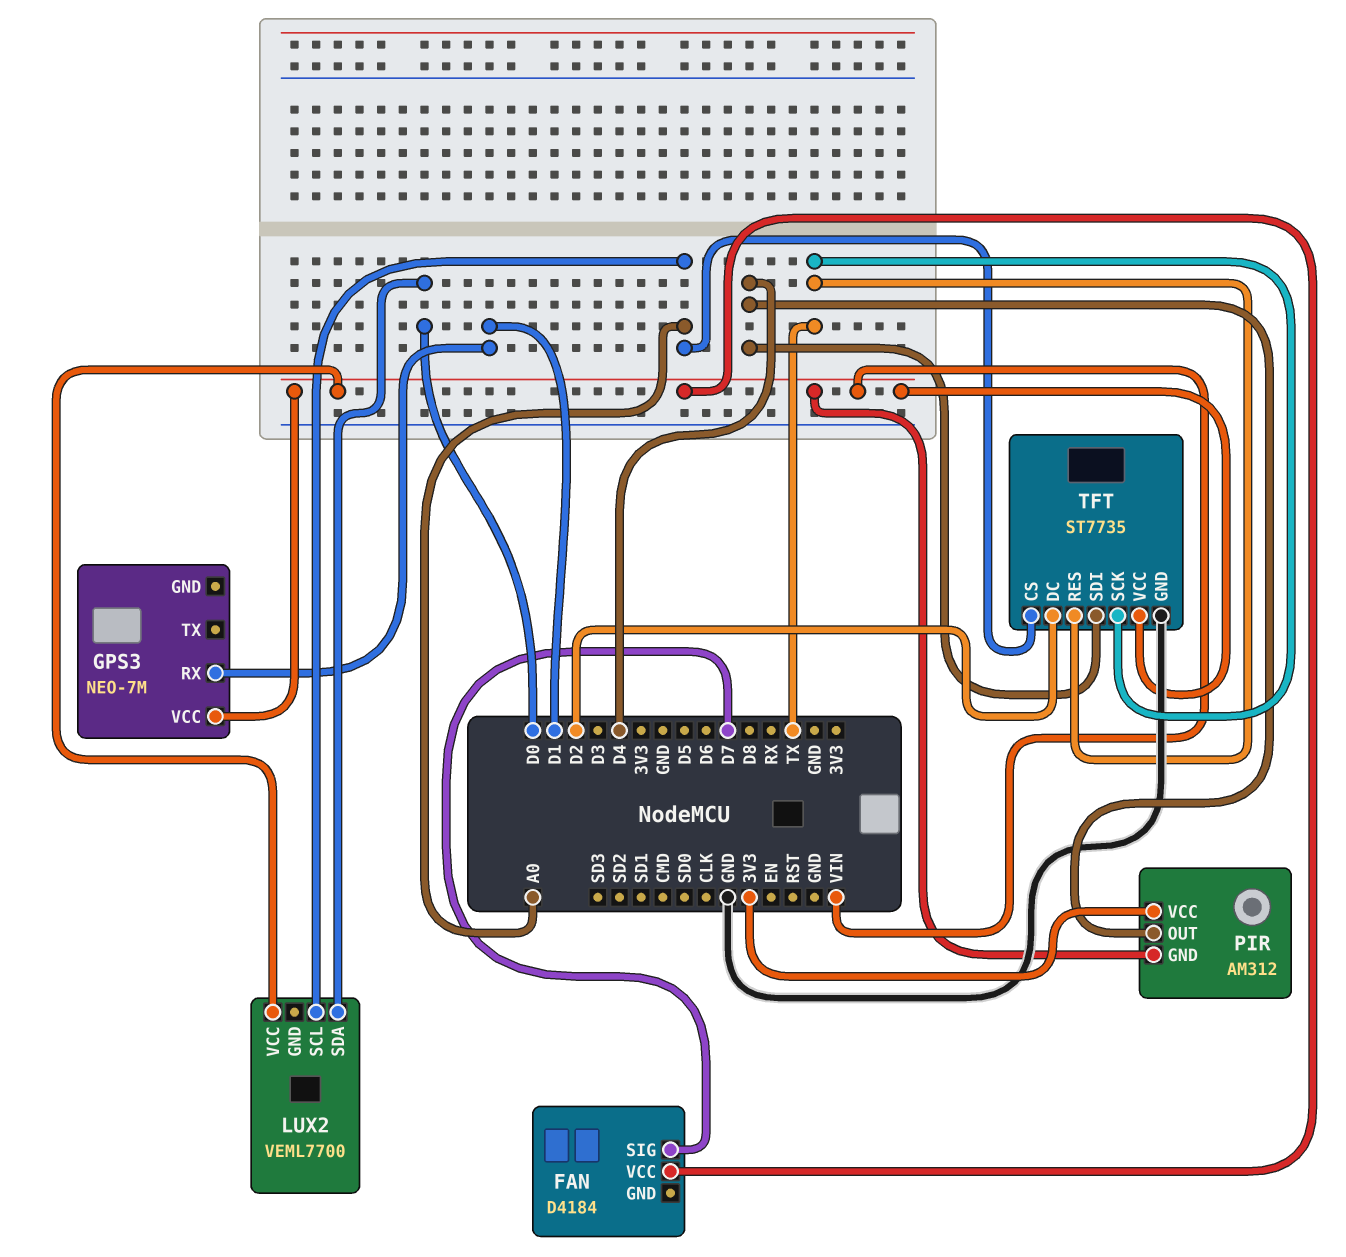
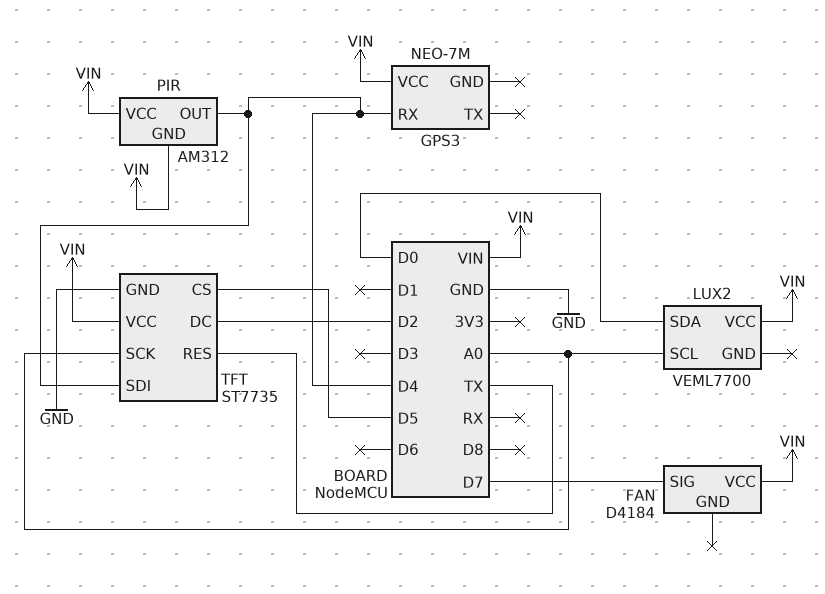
GPS3 pin RX: D1 -> D4
PIR pin VCC: 3V3 -> VIN
TFT pin CS: A0 -> D5
TFT pin SCK: TX -> A0

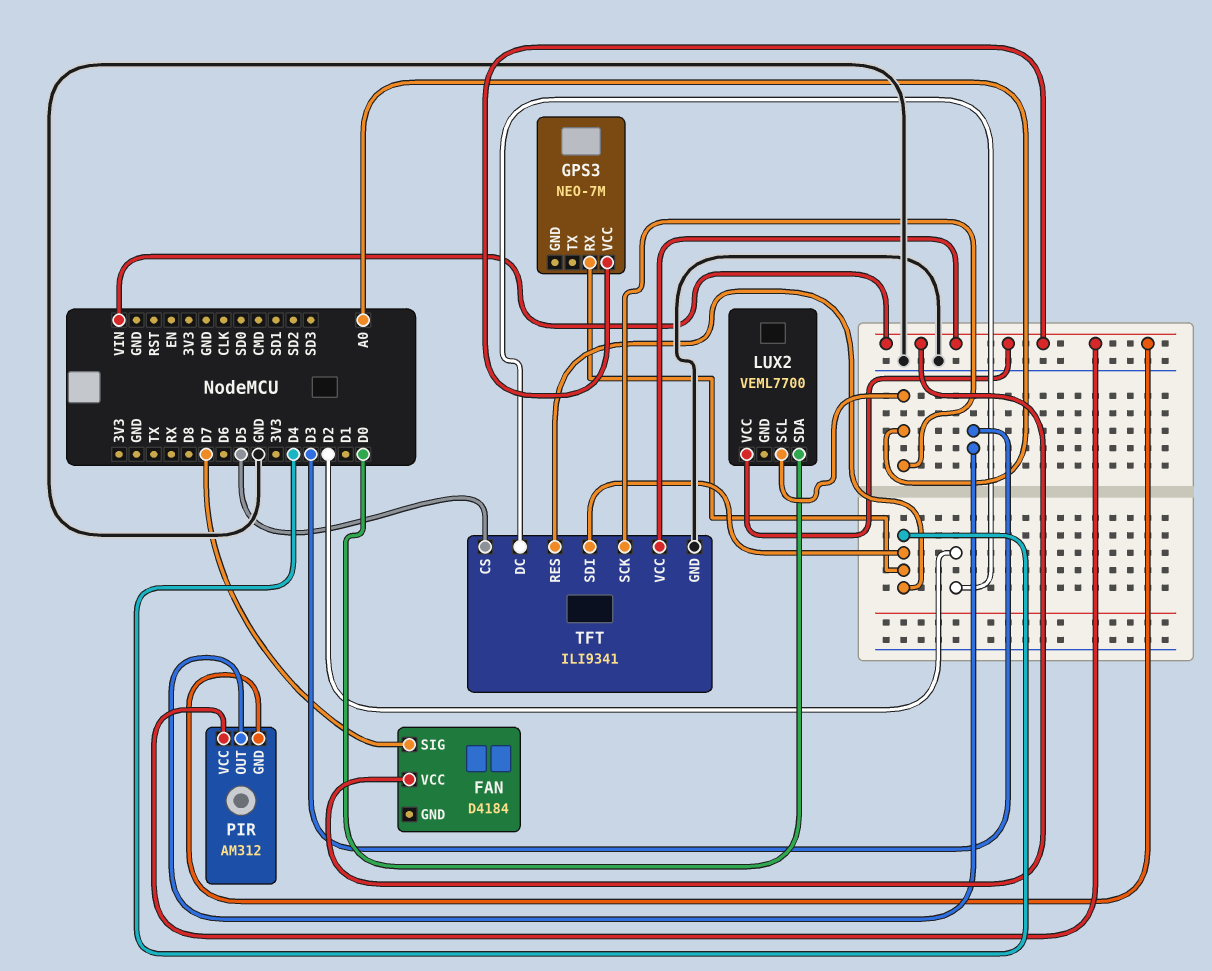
PIR pin OUT: D4 -> D3
TFT: ST7735 -> ILI9341
TFT pin RES: TX -> D4

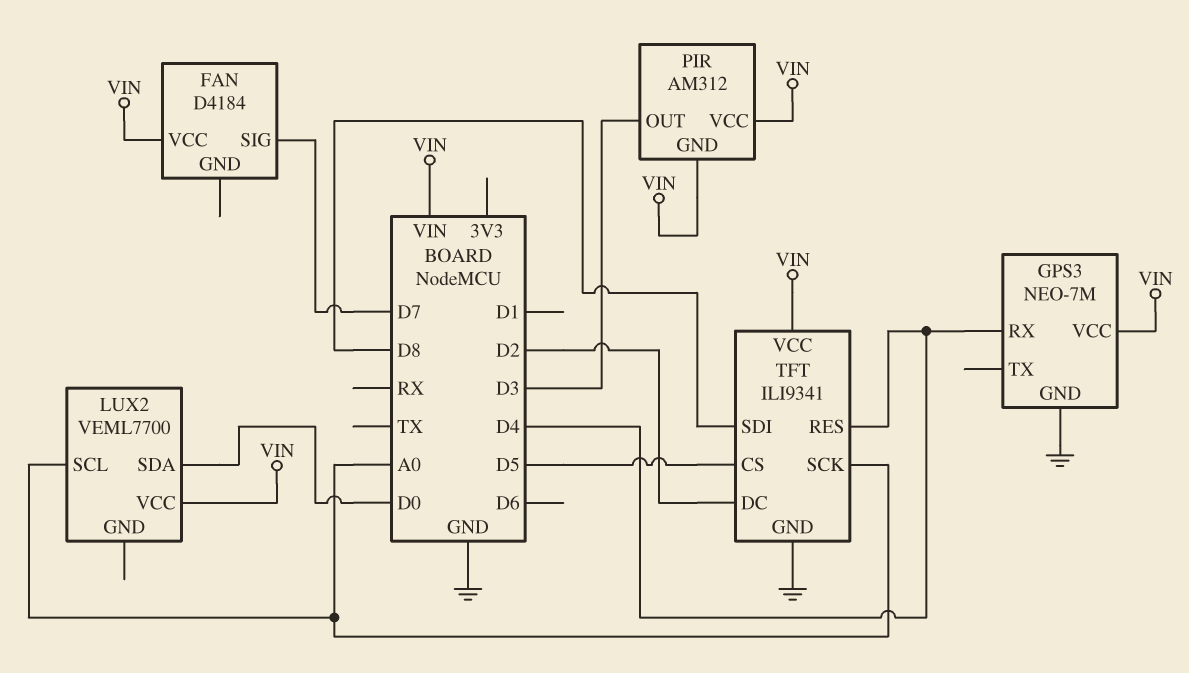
GPS3 pin GND: none -> GND
TFT pin SDI: D4 -> D8

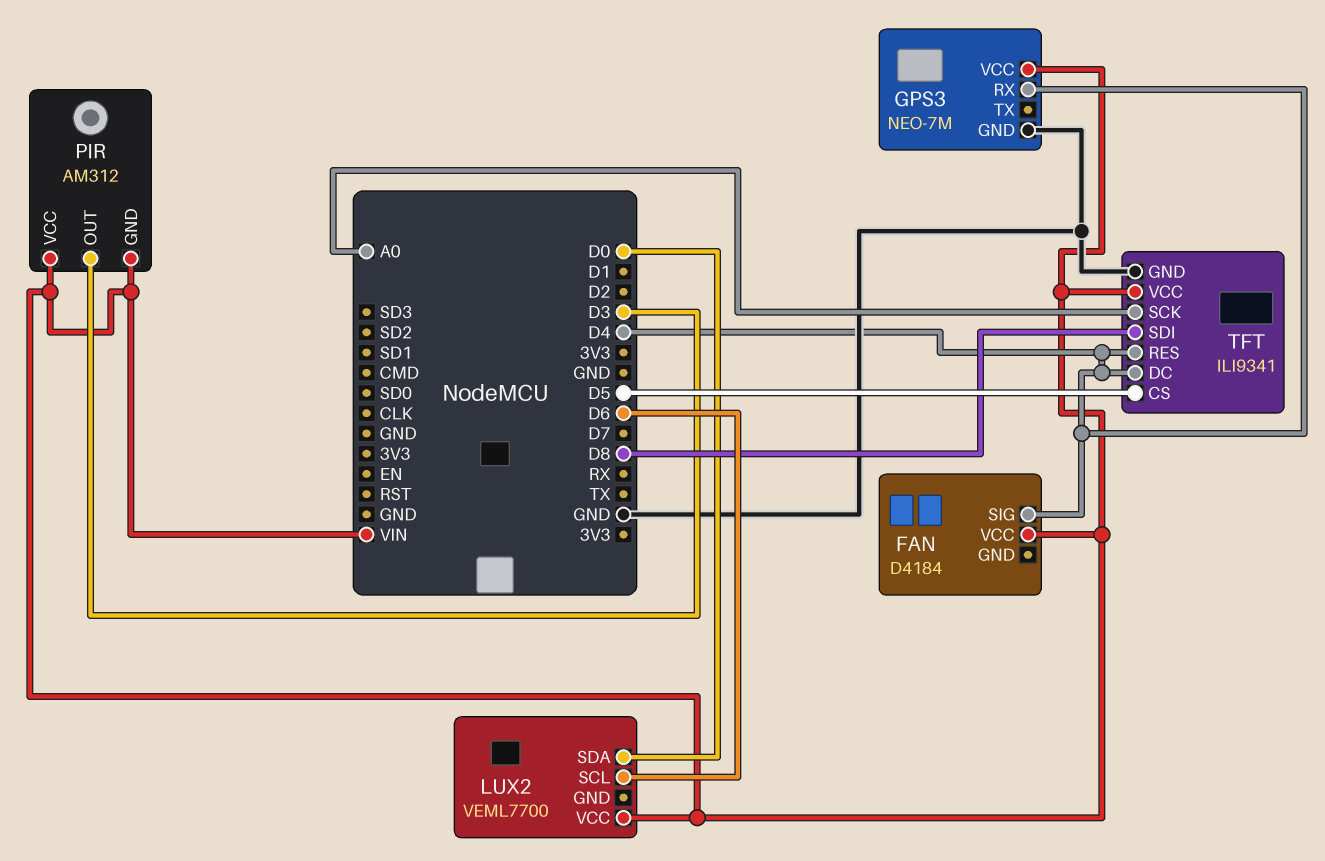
FAN pin SIG: D7 -> D4
LUX2 pin SCL: A0 -> D6
TFT pin DC: D2 -> D4

